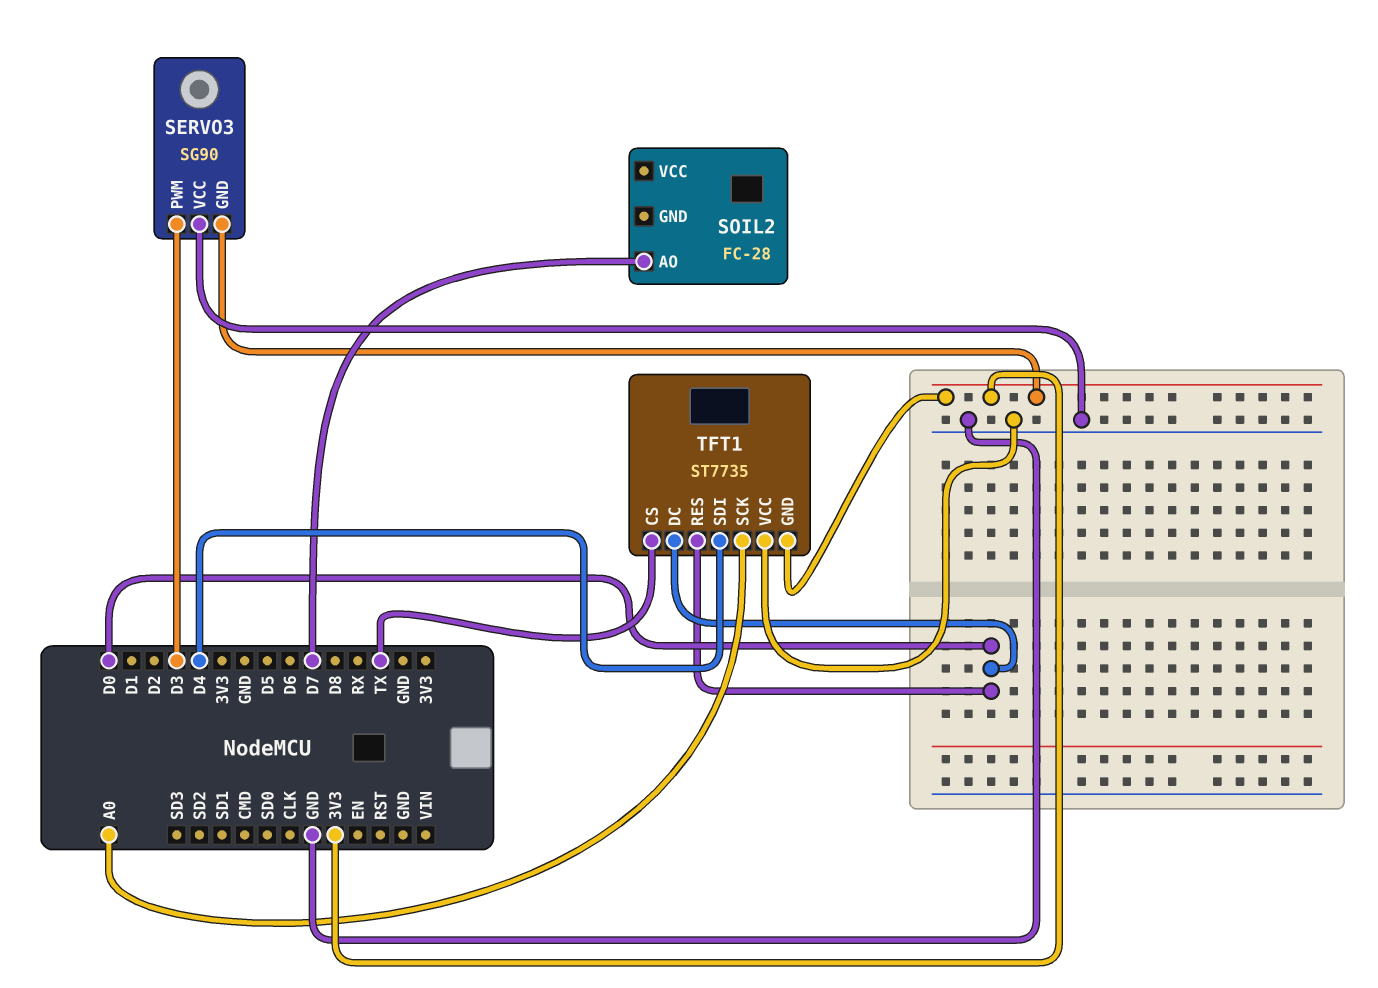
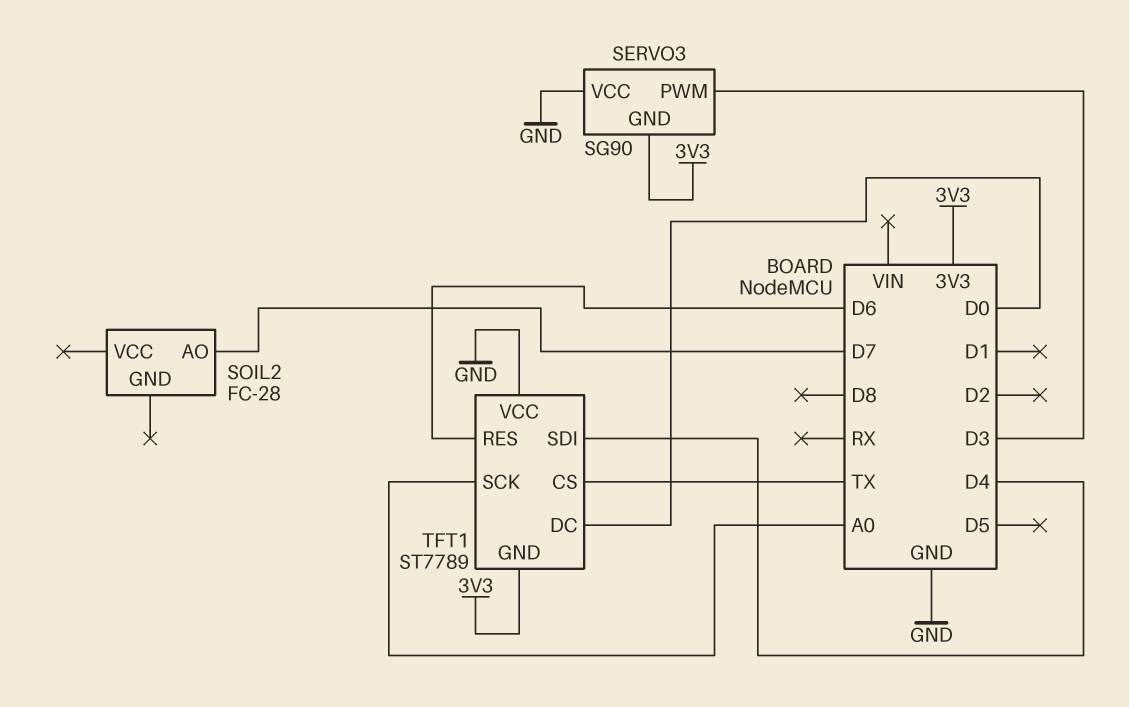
TFT1: ST7735 -> ST7789
TFT1 pin RES: D0 -> D6

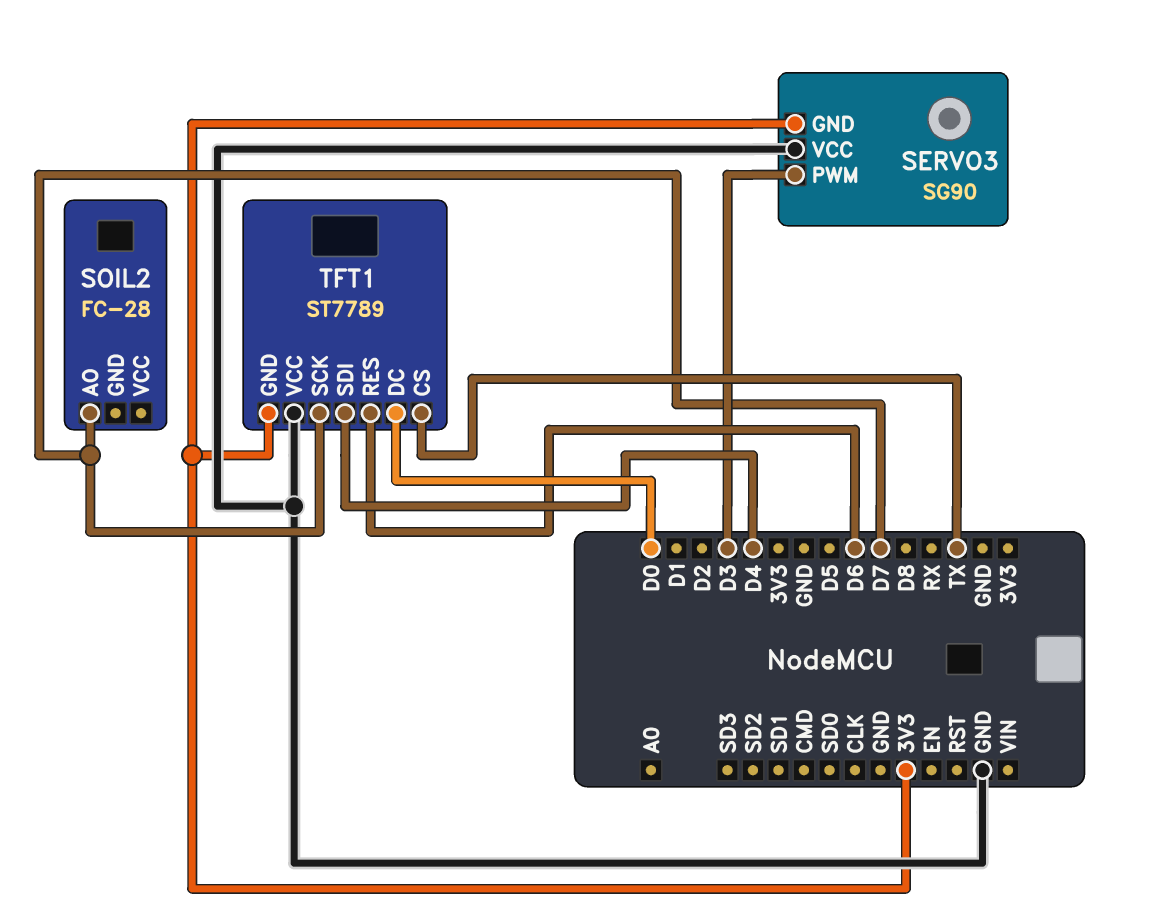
TFT1 pin SCK: A0 -> D7

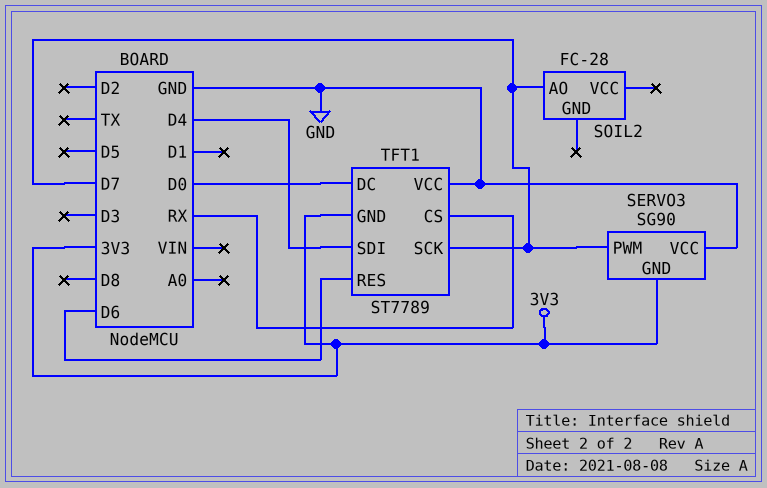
SERVO3 pin PWM: D3 -> D7
TFT1 pin CS: TX -> RX

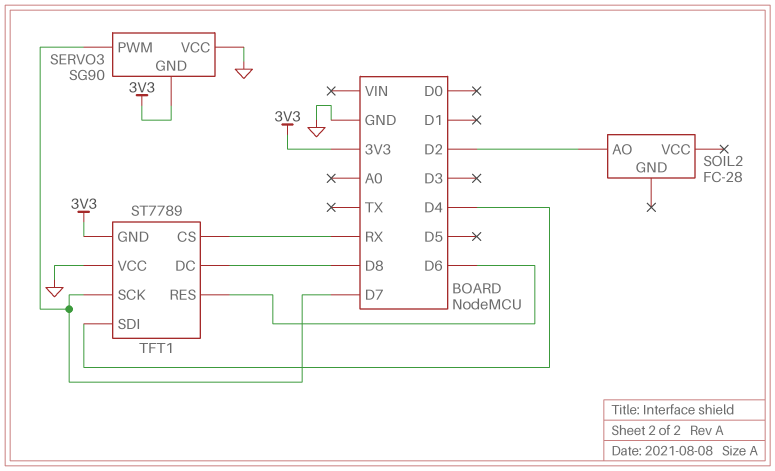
SOIL2 pin AO: D7 -> D2
TFT1 pin DC: D0 -> D8

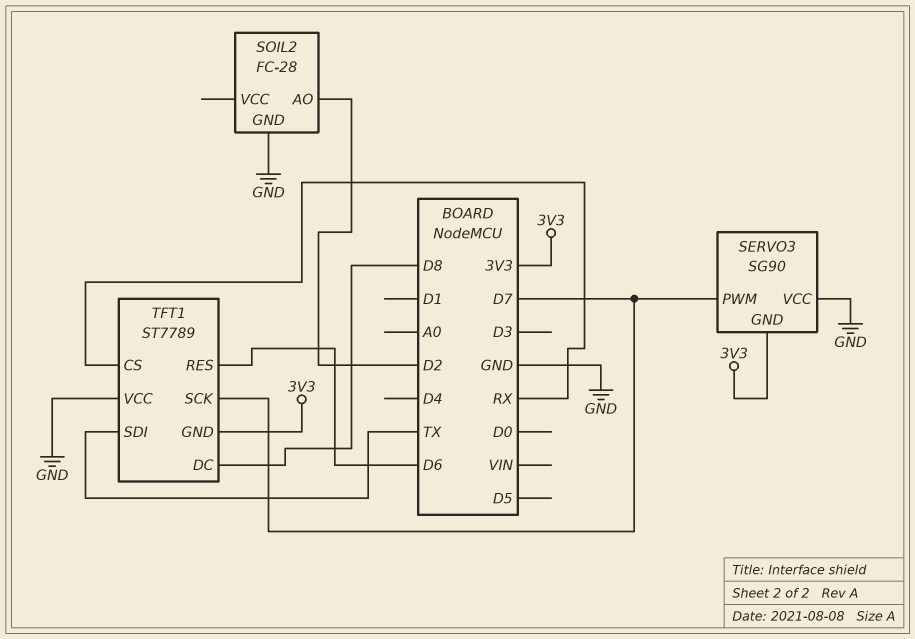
SOIL2 pin GND: none -> GND
TFT1 pin SDI: D4 -> TX

